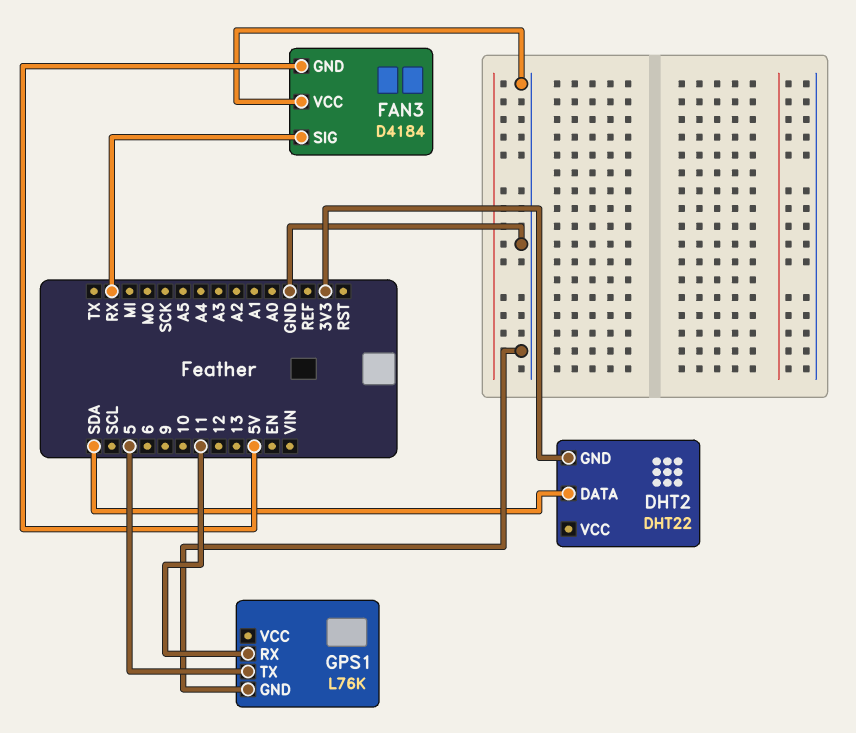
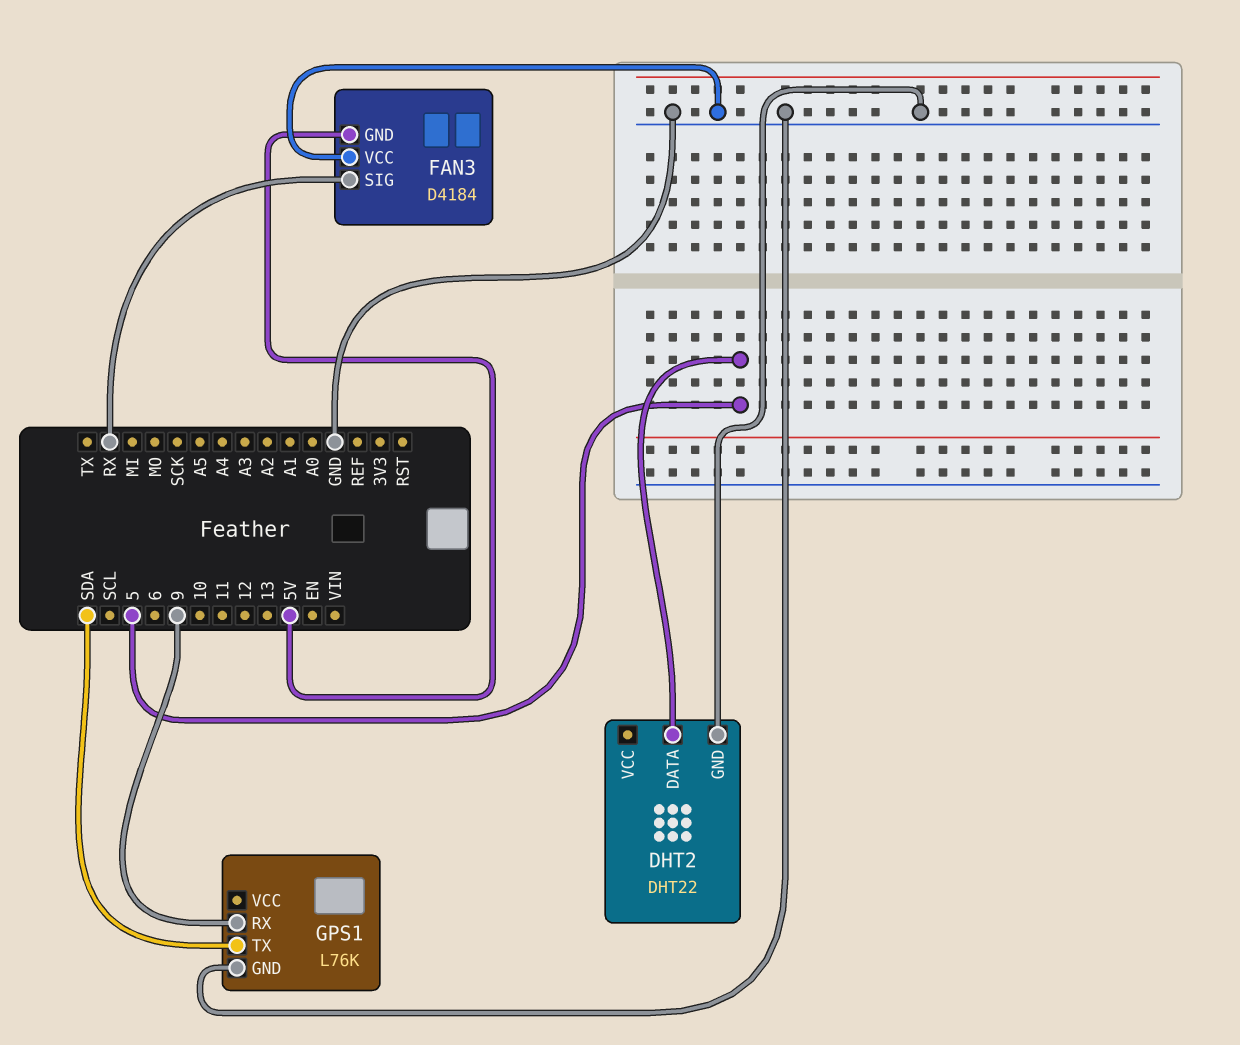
DHT2 pin DATA: SDA -> 5
DHT2 pin GND: 3V3 -> GND
GPS1 pin RX: 11 -> 9
GPS1 pin TX: 5 -> SDA

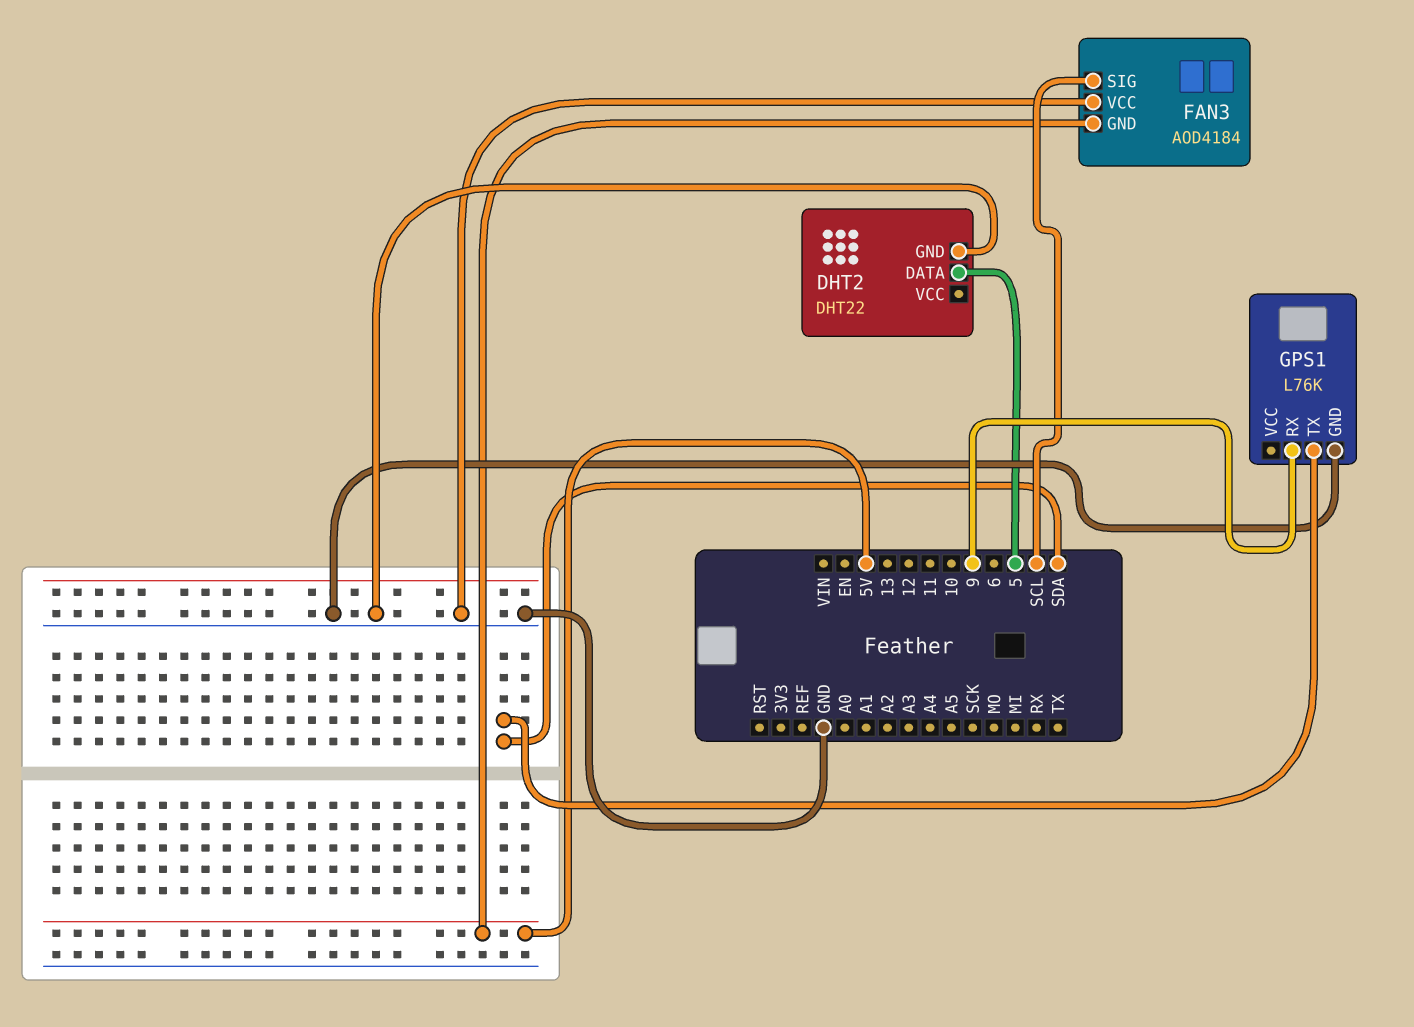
FAN3: D4184 -> AOD4184
FAN3 pin SIG: RX -> SCL

